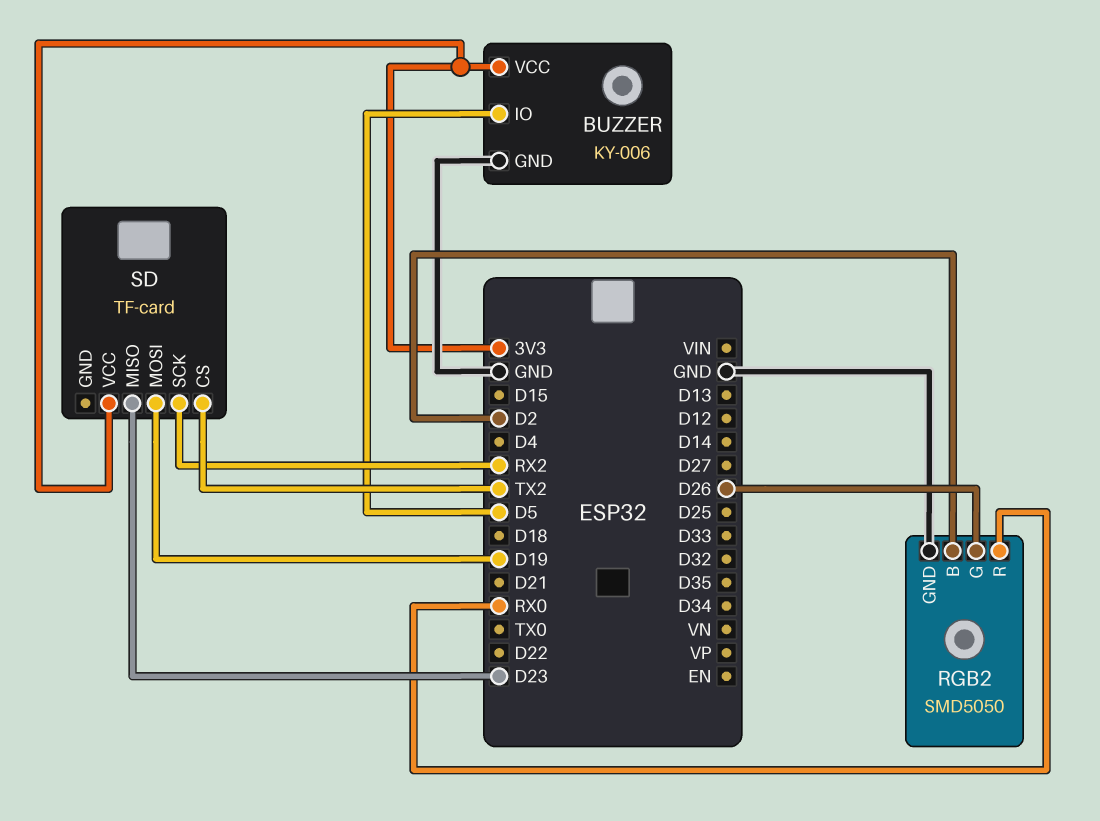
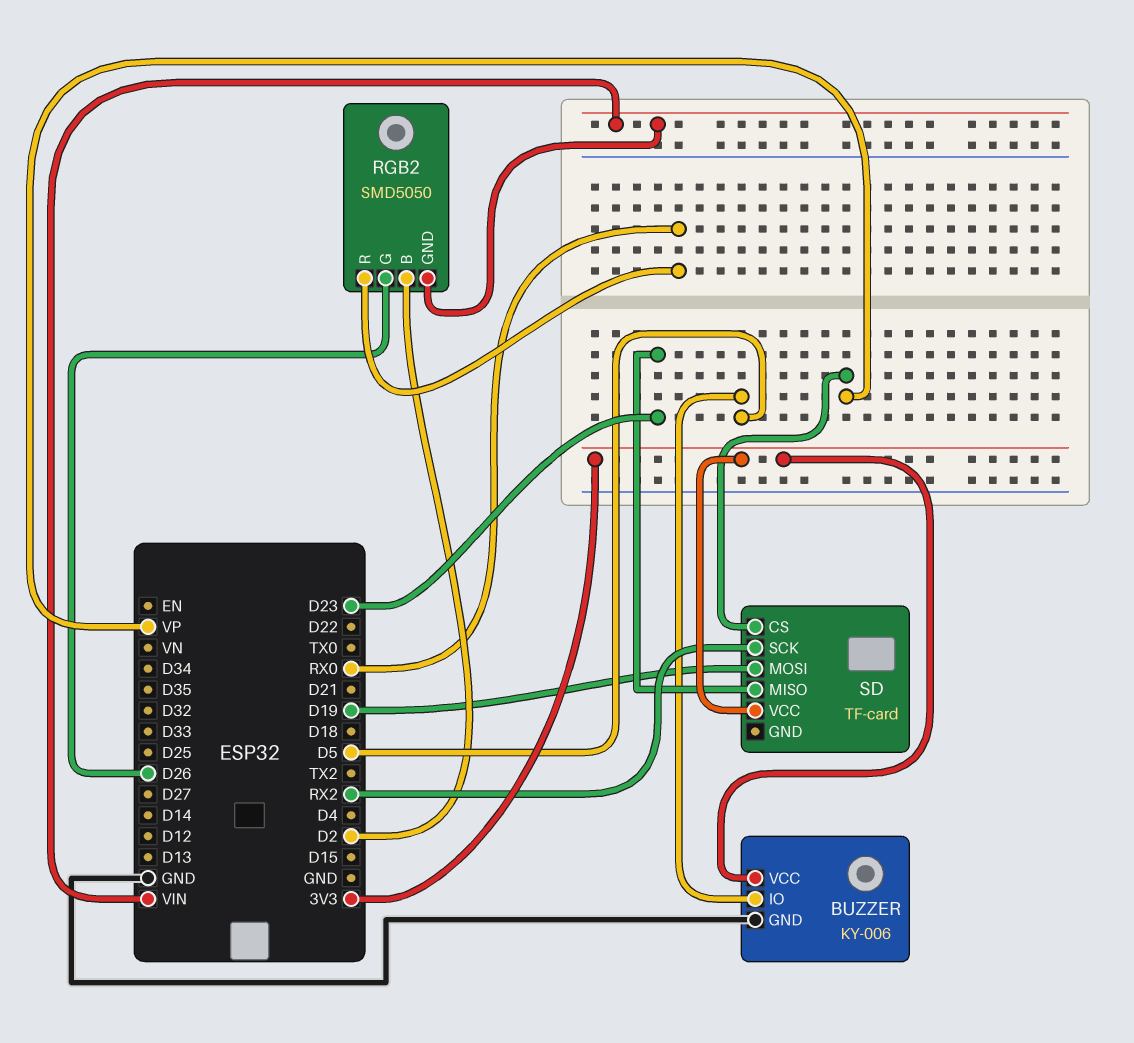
RGB2 pin GND: GND -> VIN
SD pin CS: TX2 -> VP

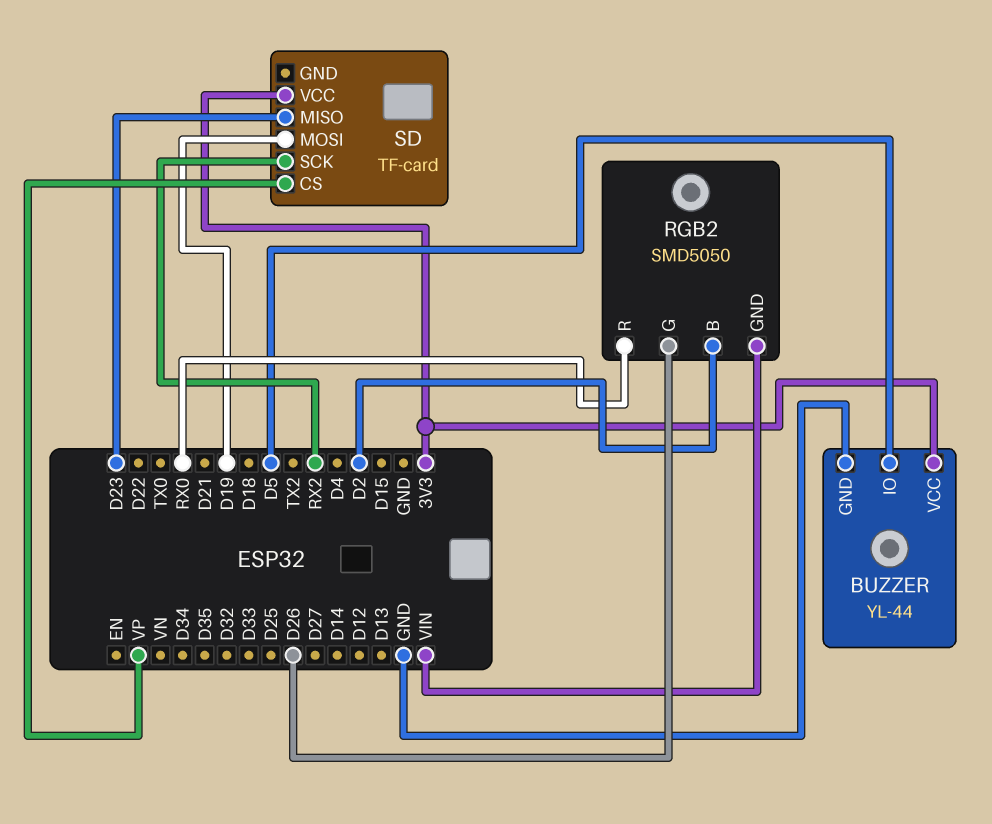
BUZZER: KY-006 -> YL-44

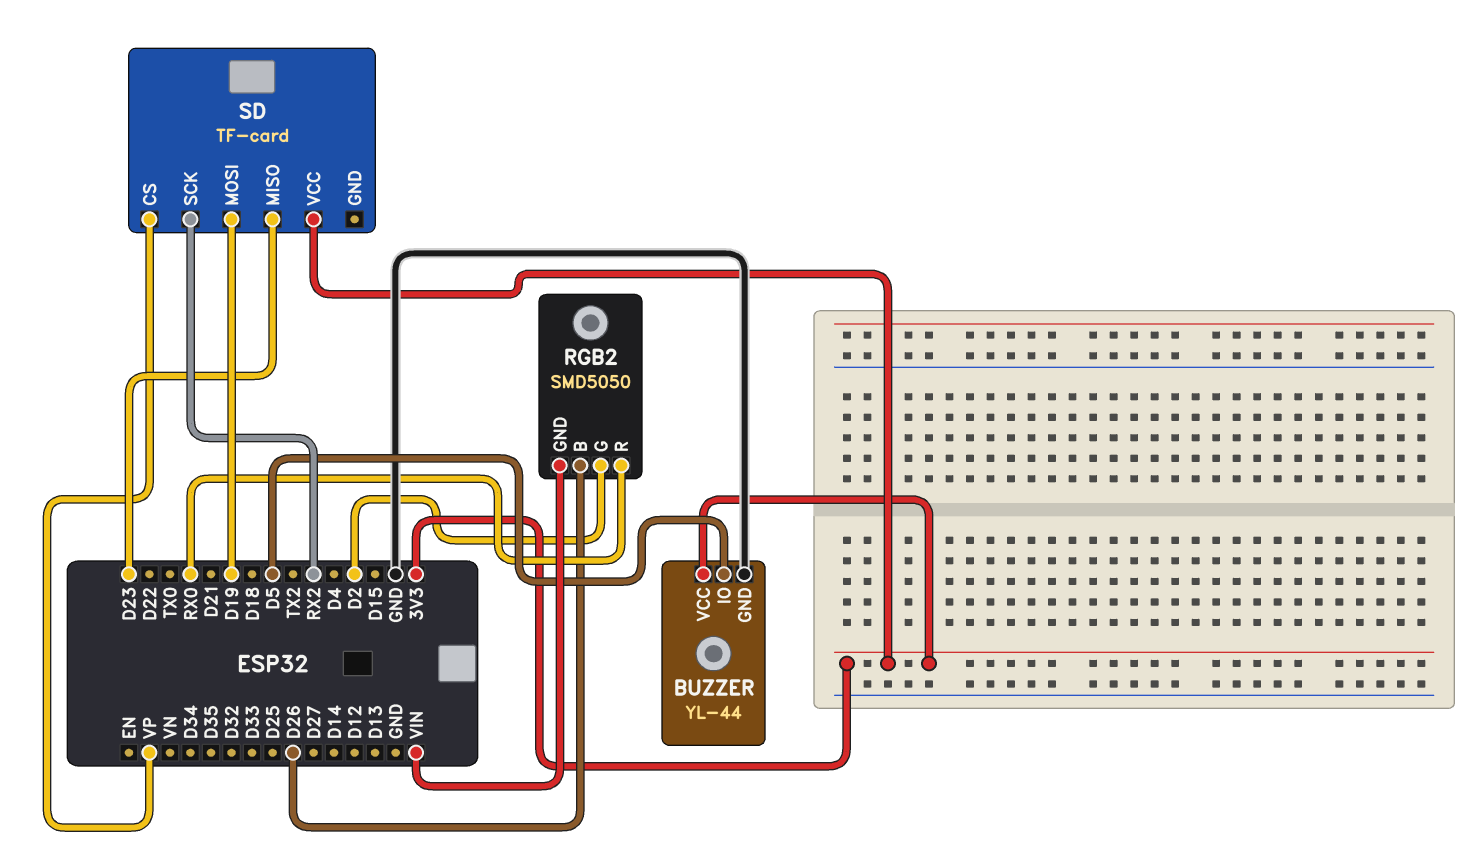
RGB2 pin B: D2 -> D26
RGB2 pin G: D26 -> D2

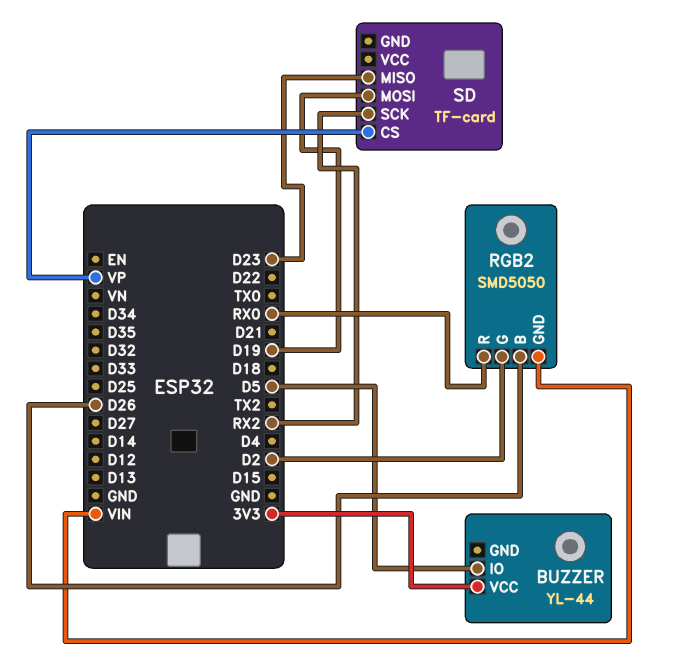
BUZZER pin GND: GND -> none
SD pin VCC: 3V3 -> none

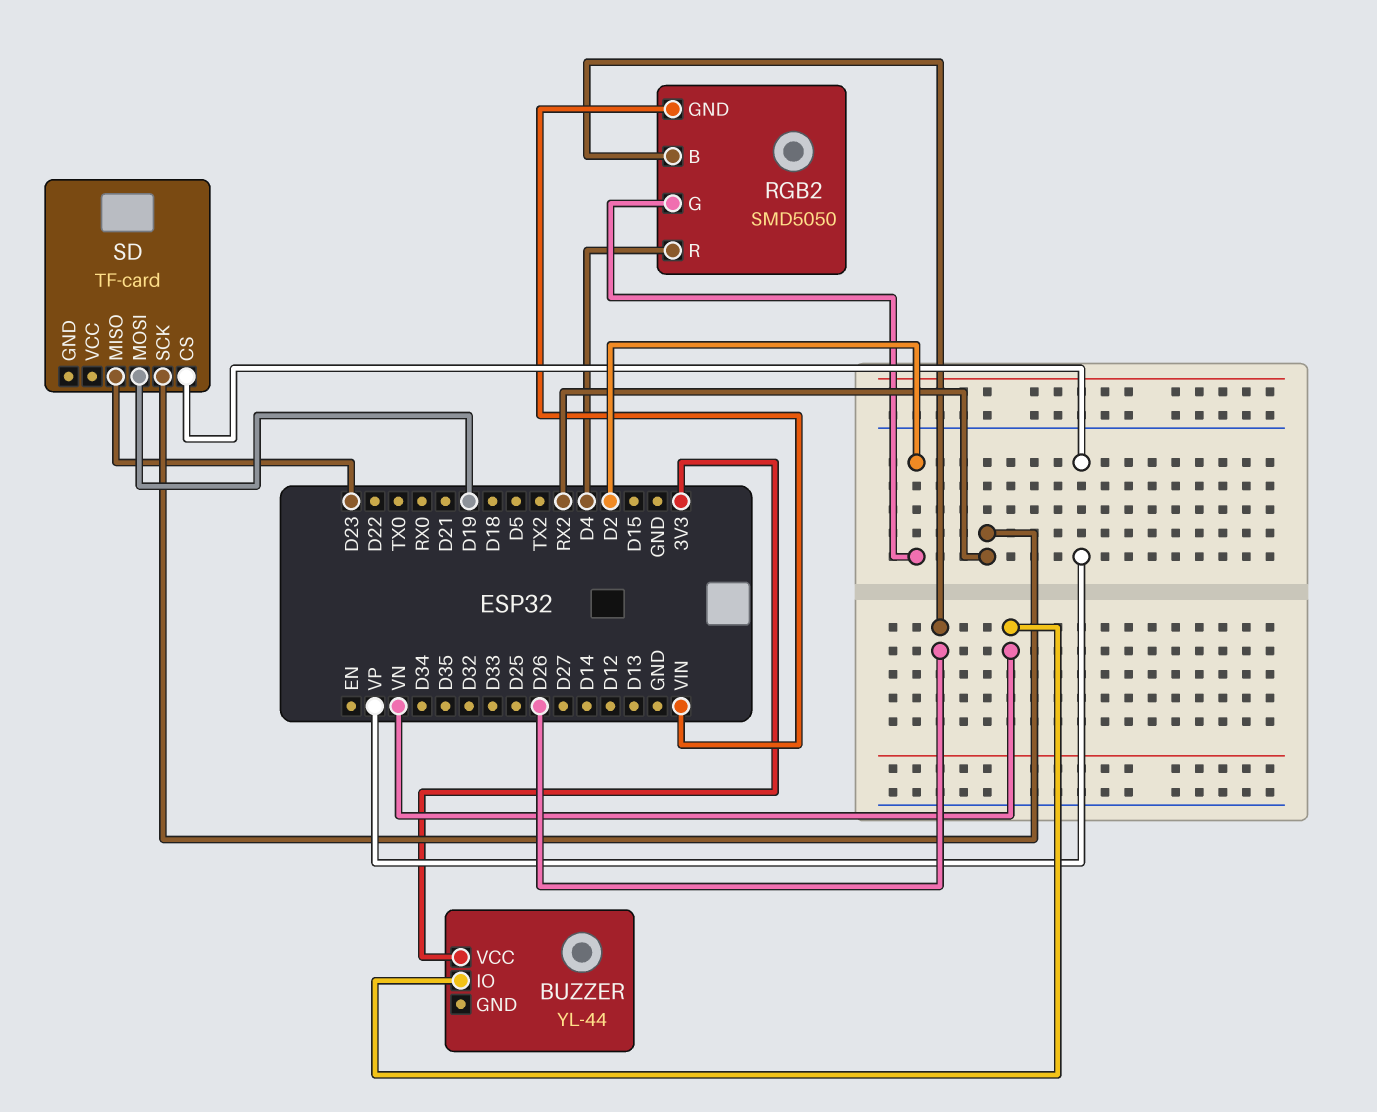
BUZZER pin IO: D5 -> VN
RGB2 pin R: RX0 -> D4

